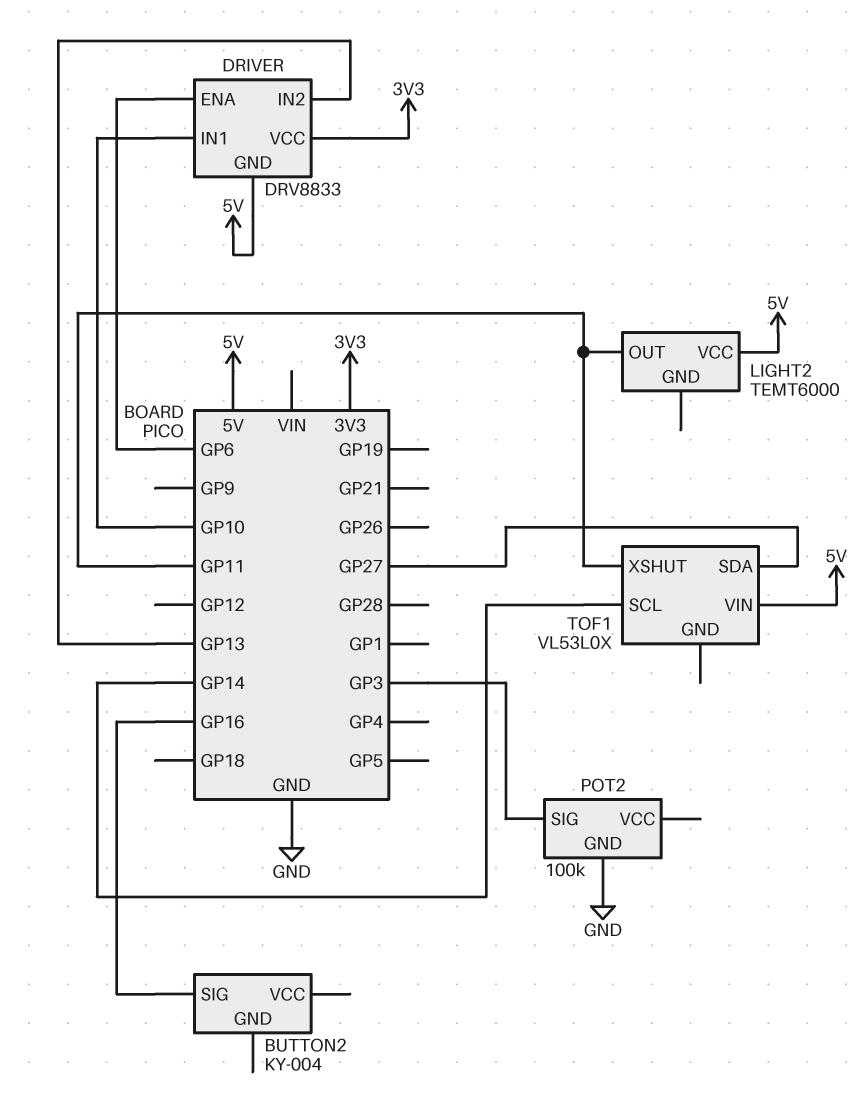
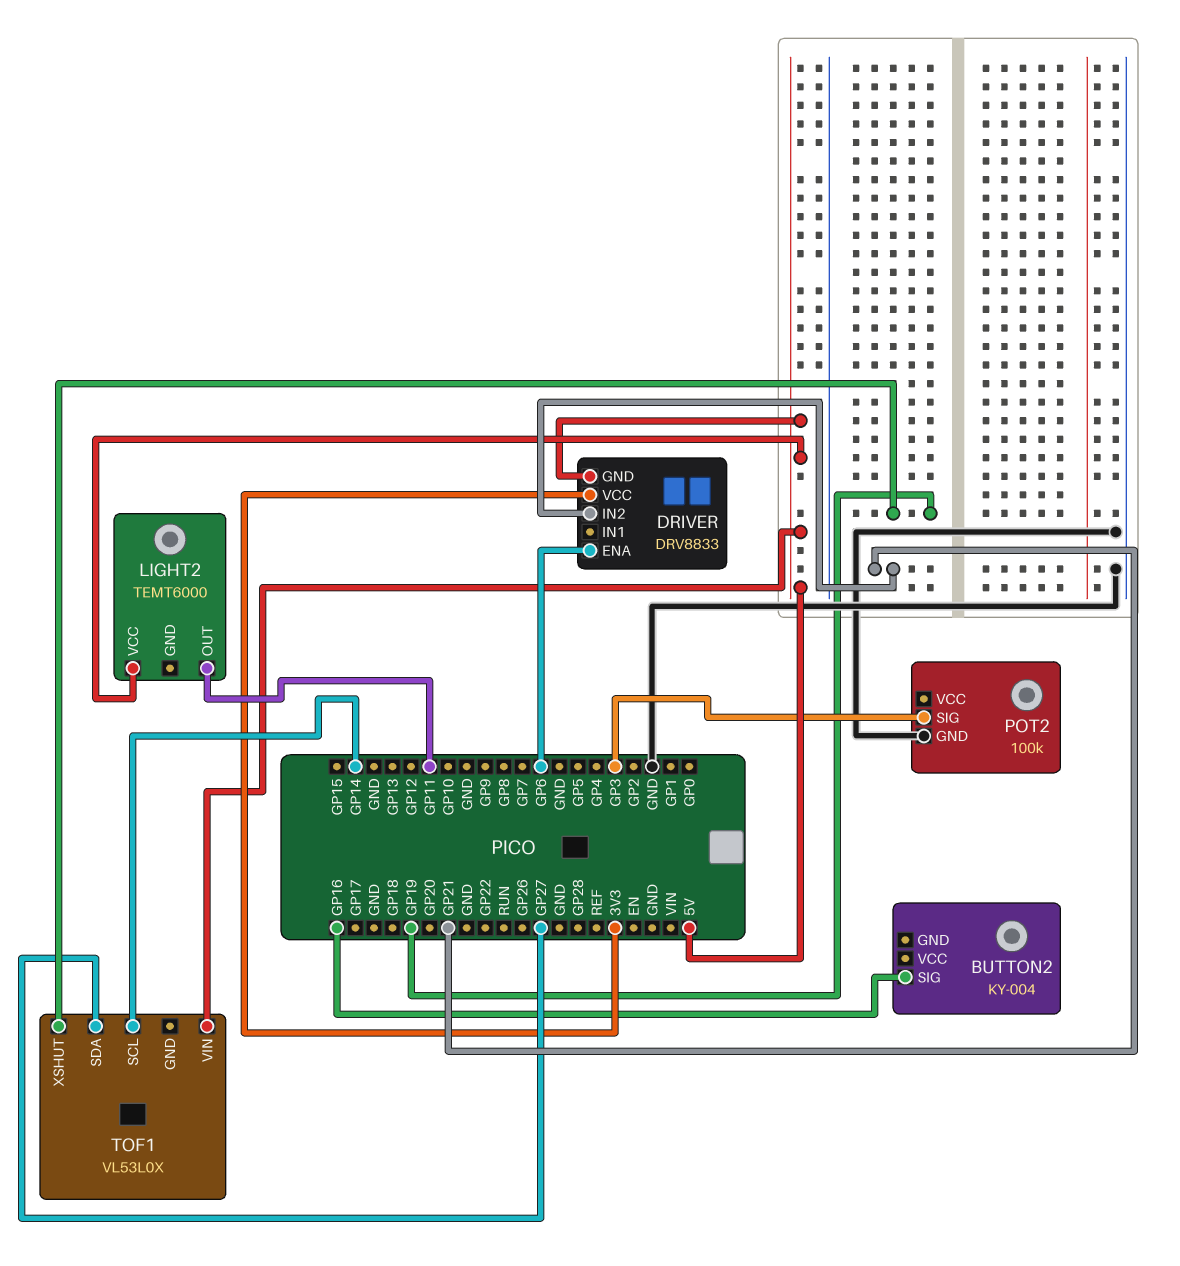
DRIVER pin IN1: GP10 -> none
DRIVER pin IN2: GP13 -> GP21
TOF1 pin XSHUT: GP11 -> GP19

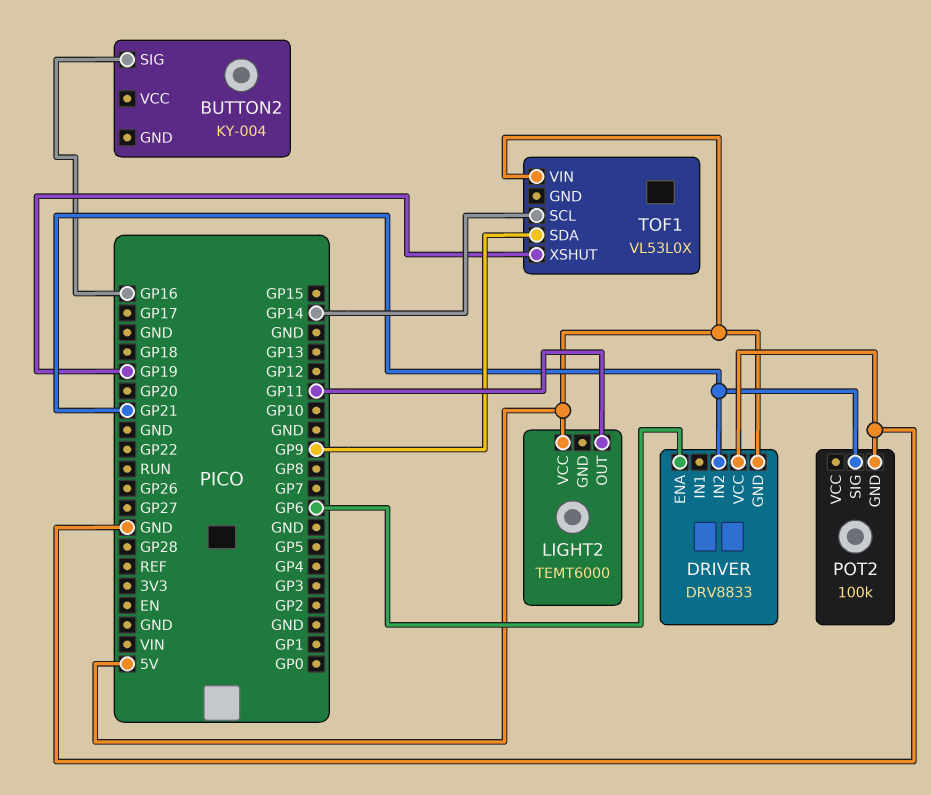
DRIVER pin VCC: 3V3 -> GND
POT2 pin SIG: GP3 -> GP21
TOF1 pin SDA: GP27 -> GP9

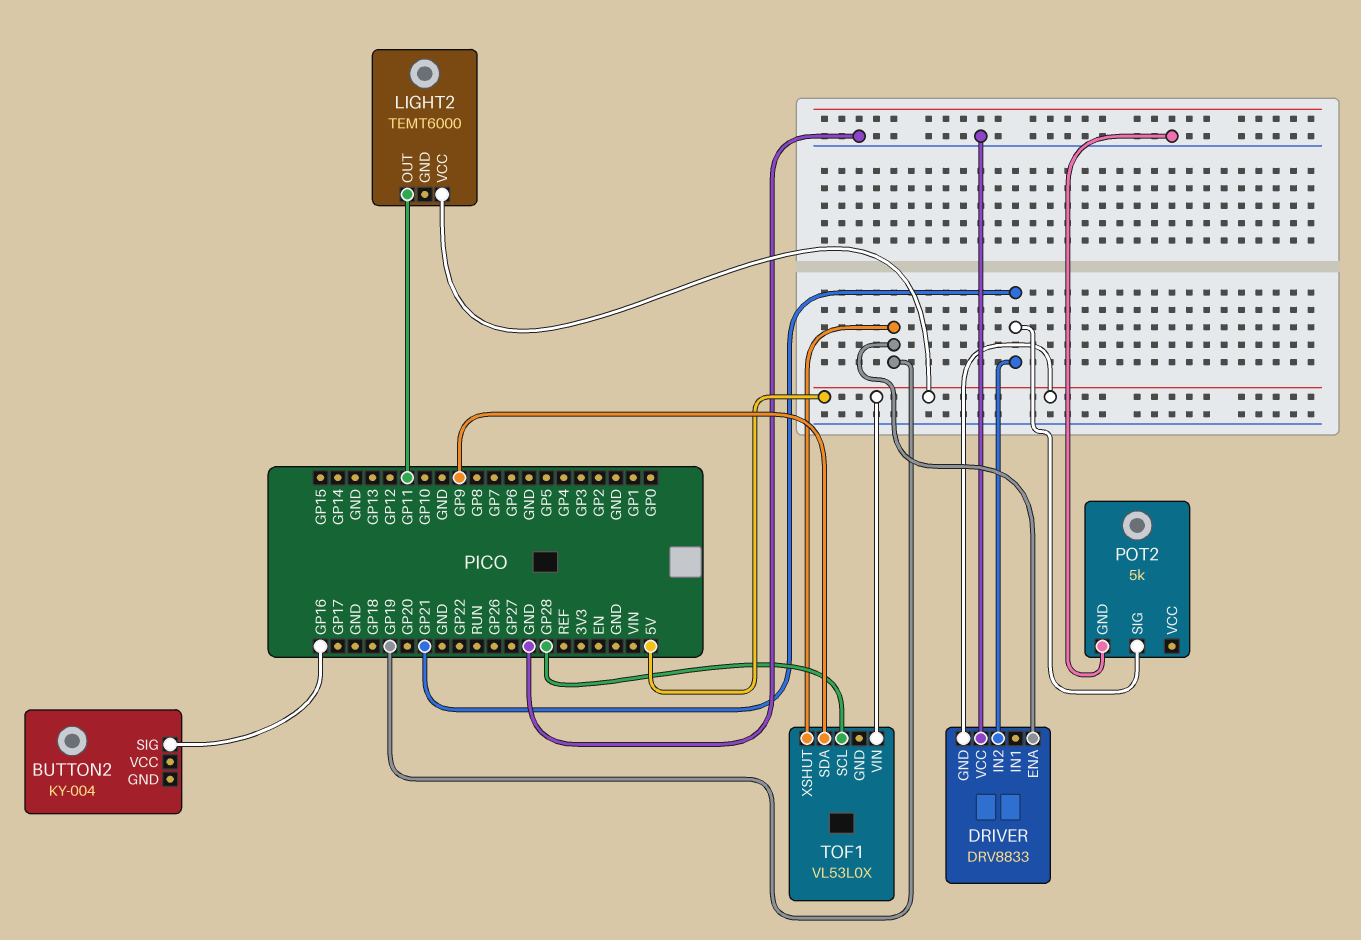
DRIVER pin ENA: GP6 -> GP19
POT2: 100k -> 5k
TOF1 pin SCL: GP14 -> GP28

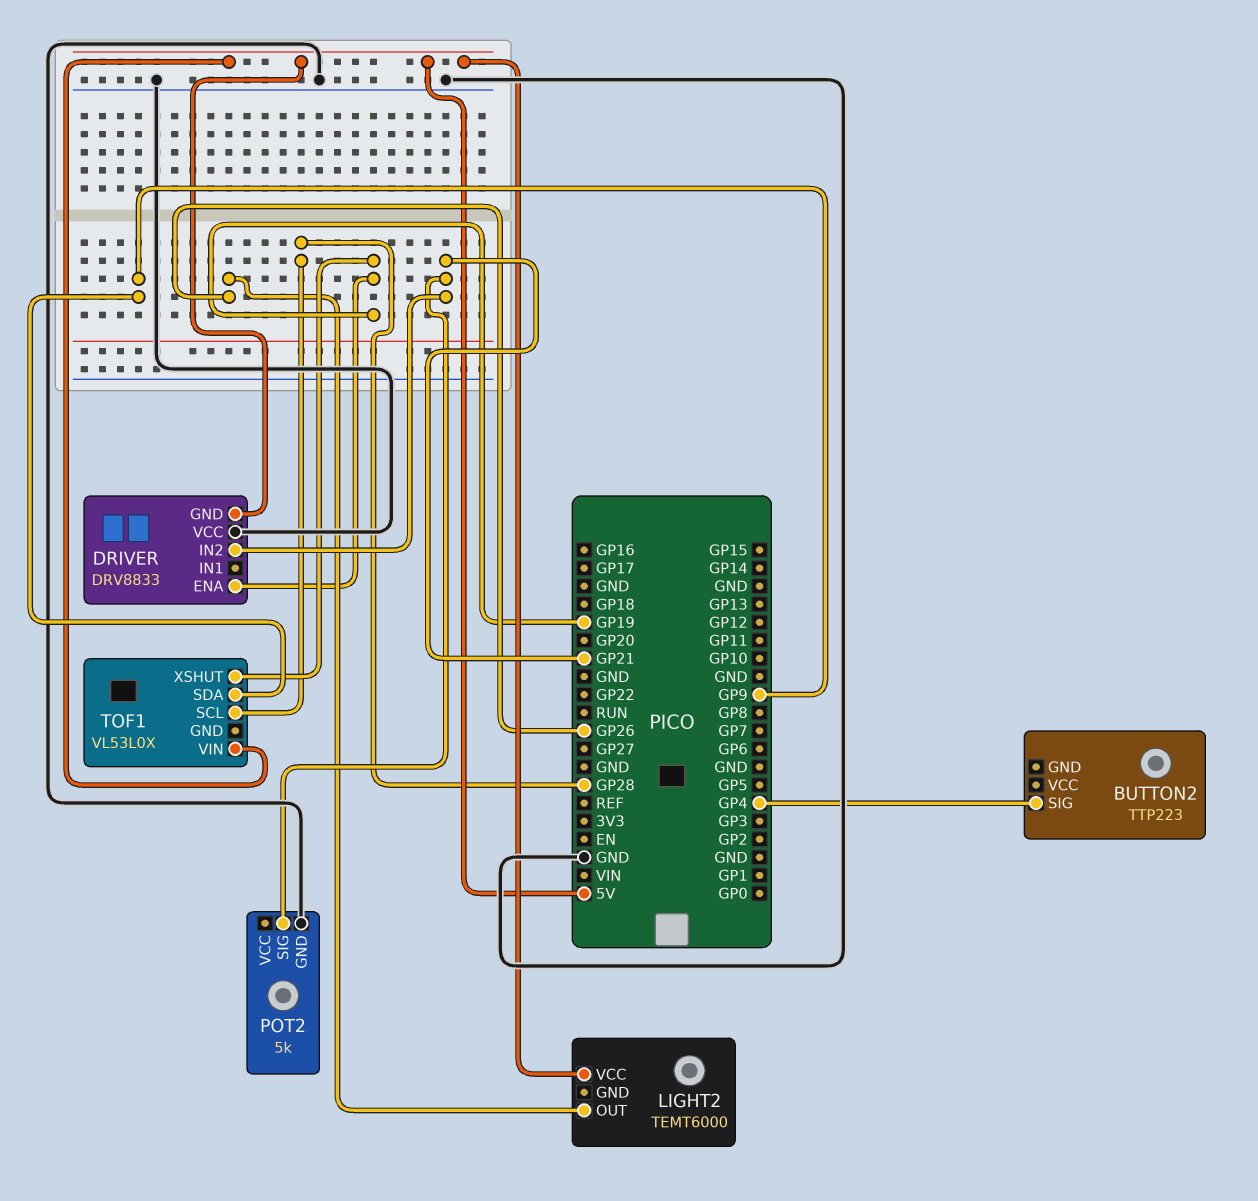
BUTTON2: KY-004 -> TTP223
BUTTON2 pin SIG: GP16 -> GP4
LIGHT2 pin OUT: GP11 -> GP26

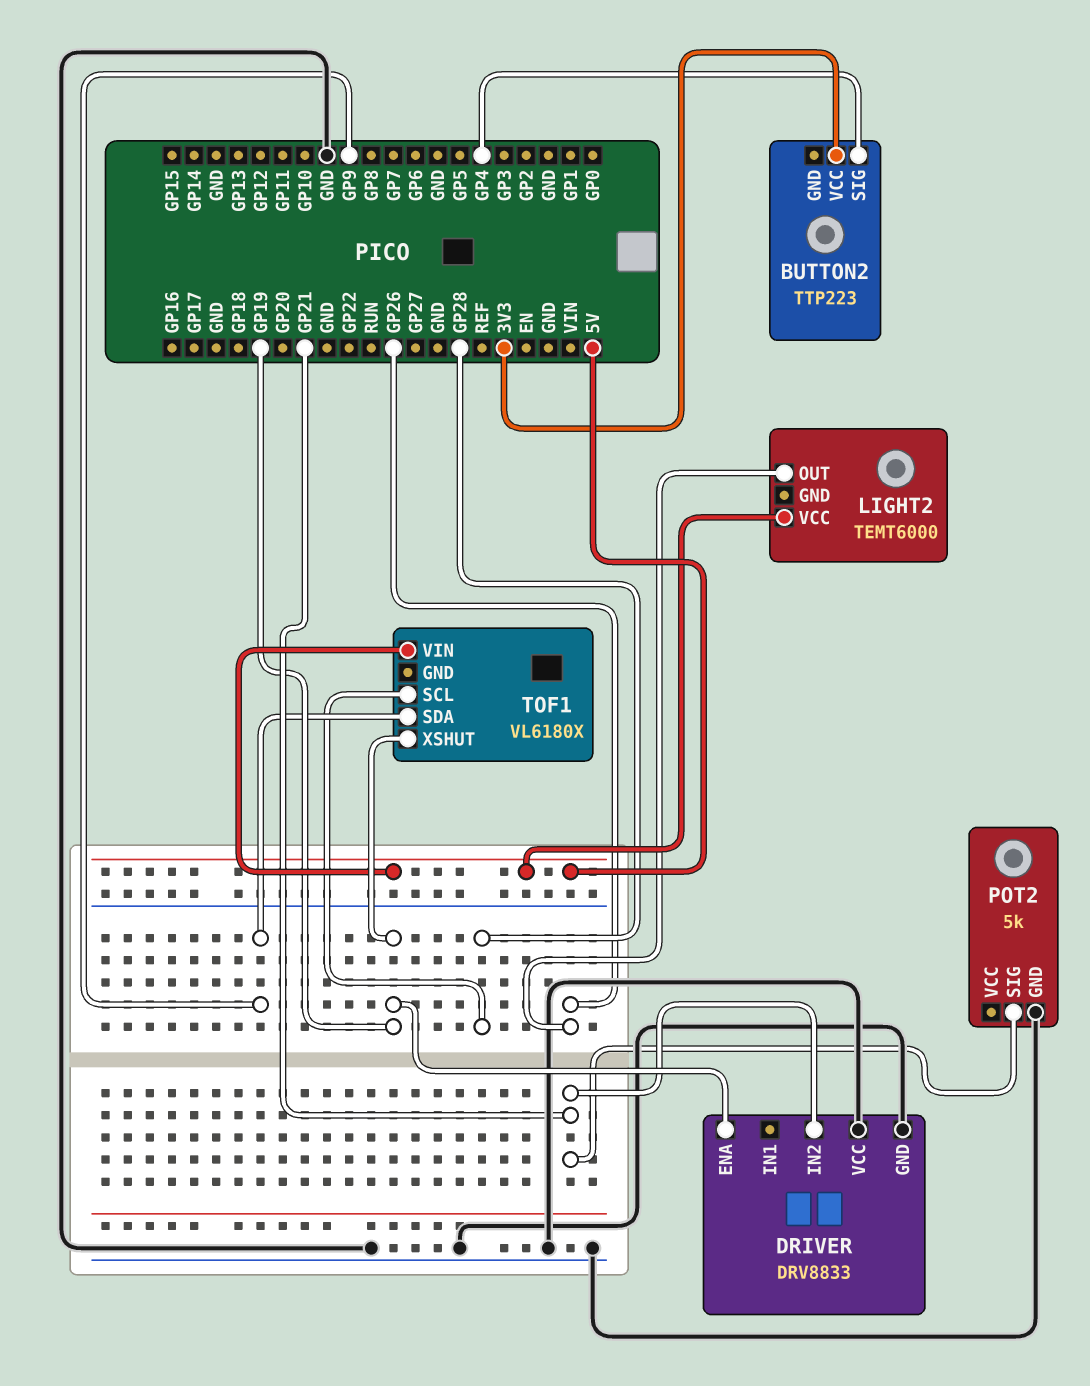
BUTTON2 pin VCC: none -> 3V3
DRIVER pin GND: 5V -> GND
TOF1: VL53L0X -> VL6180X

